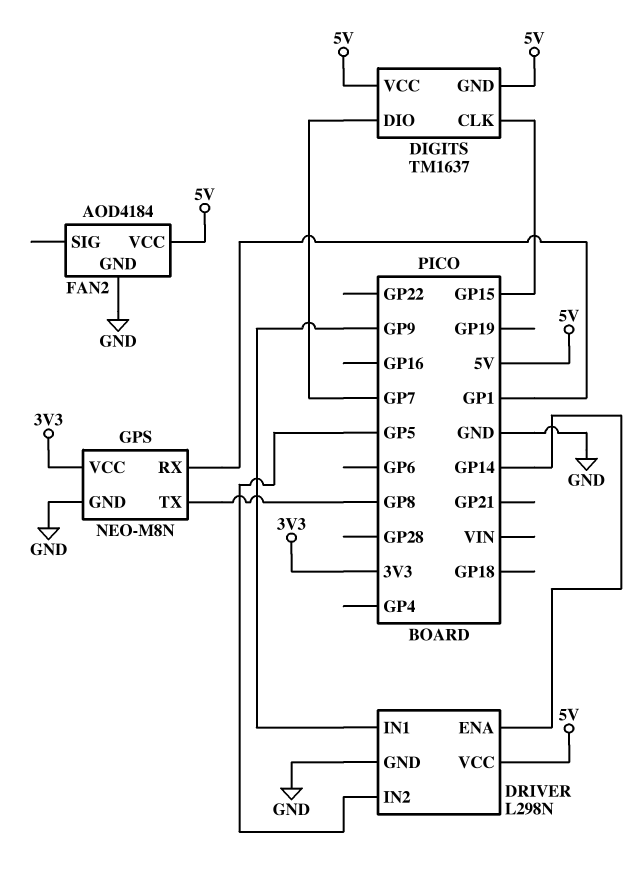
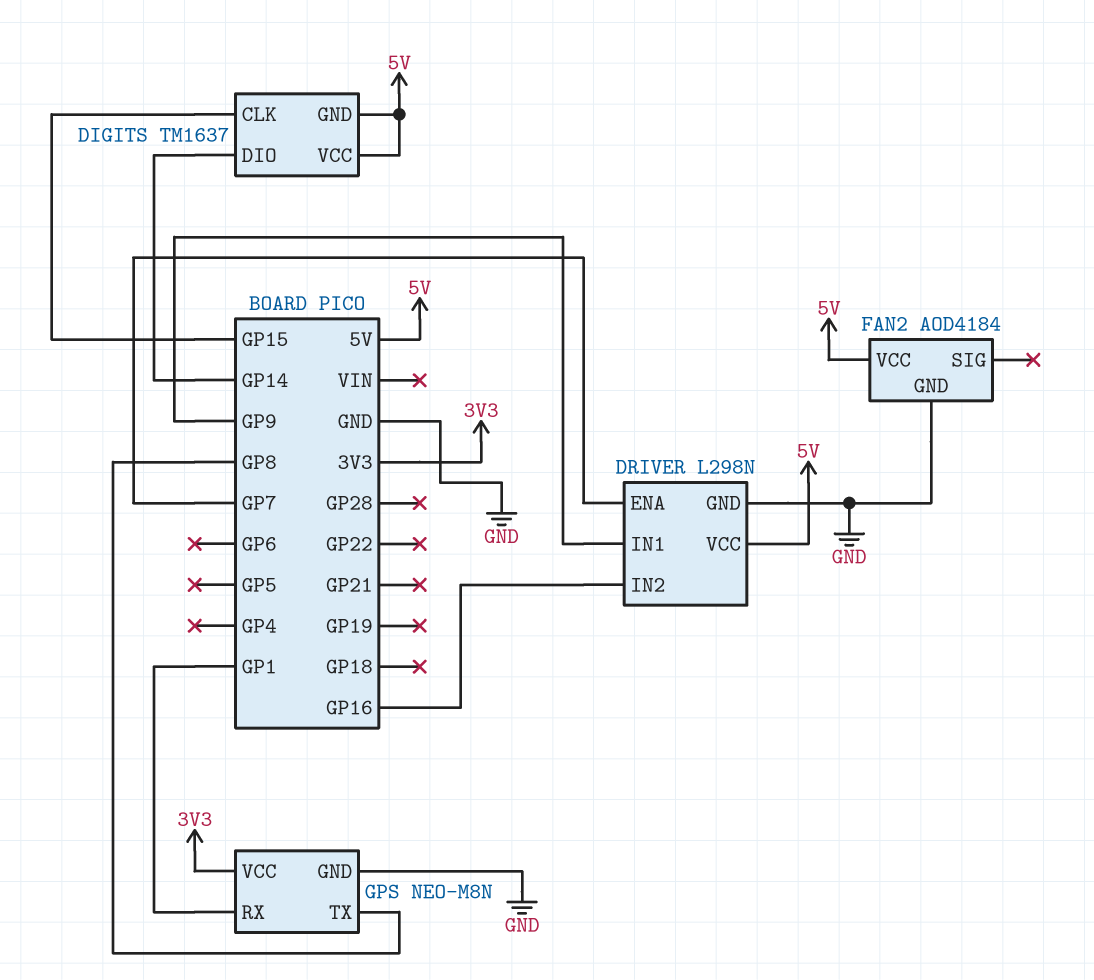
DIGITS pin DIO: GP7 -> GP14
DRIVER pin ENA: GP14 -> GP7
DRIVER pin IN2: GP5 -> GP16

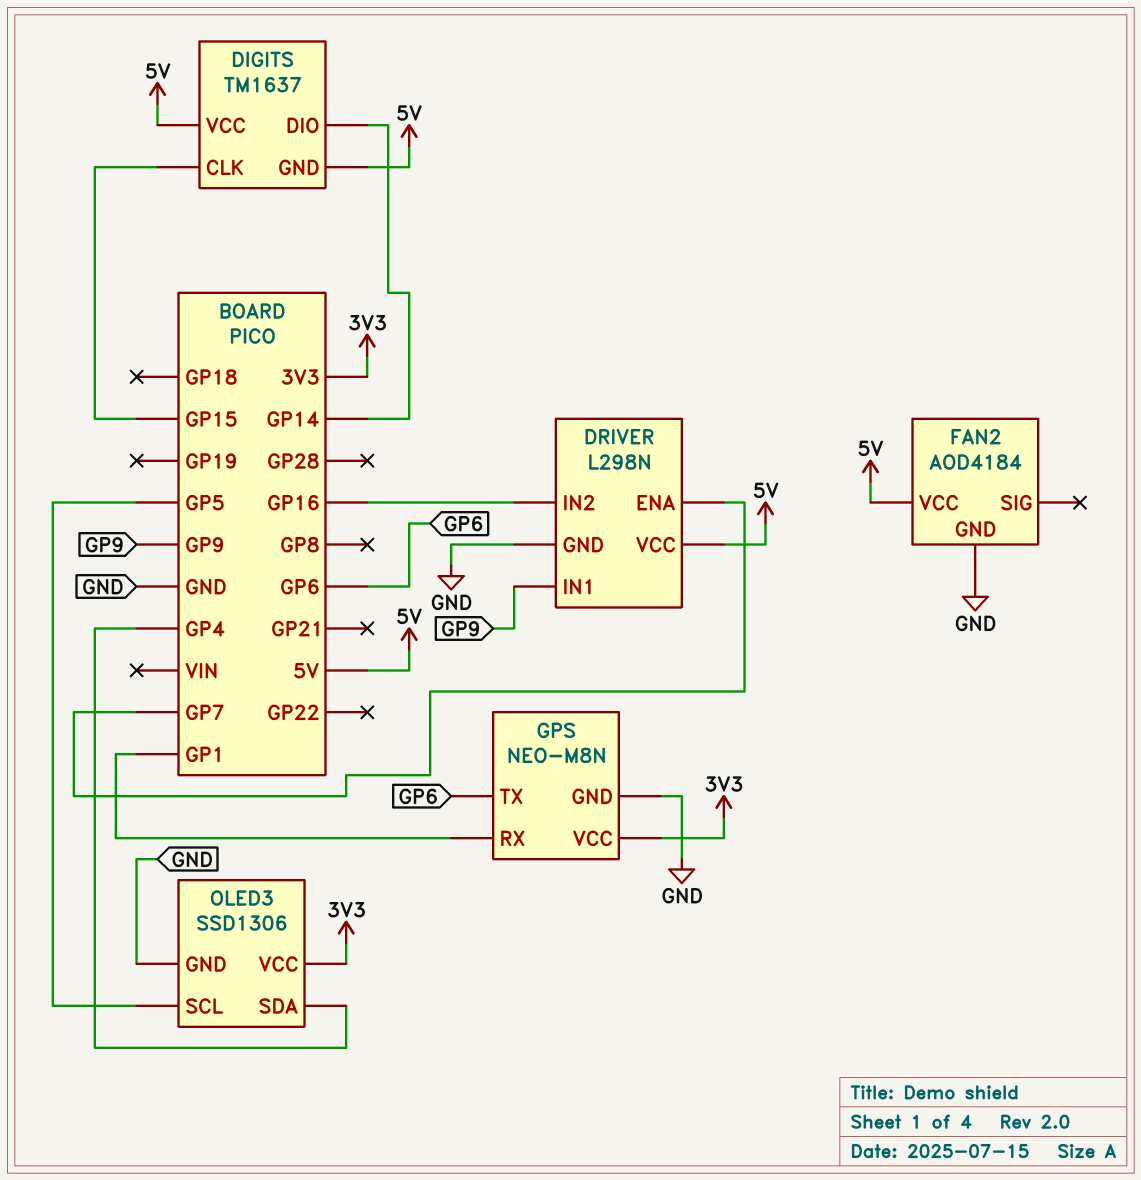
GPS pin TX: GP8 -> GP6
OLED3: none -> SSD1306
OLED3 pin GND: none -> GND
OLED3 pin SCL: none -> GP5
OLED3 pin SDA: none -> GP4
OLED3 pin VCC: none -> 3V3

